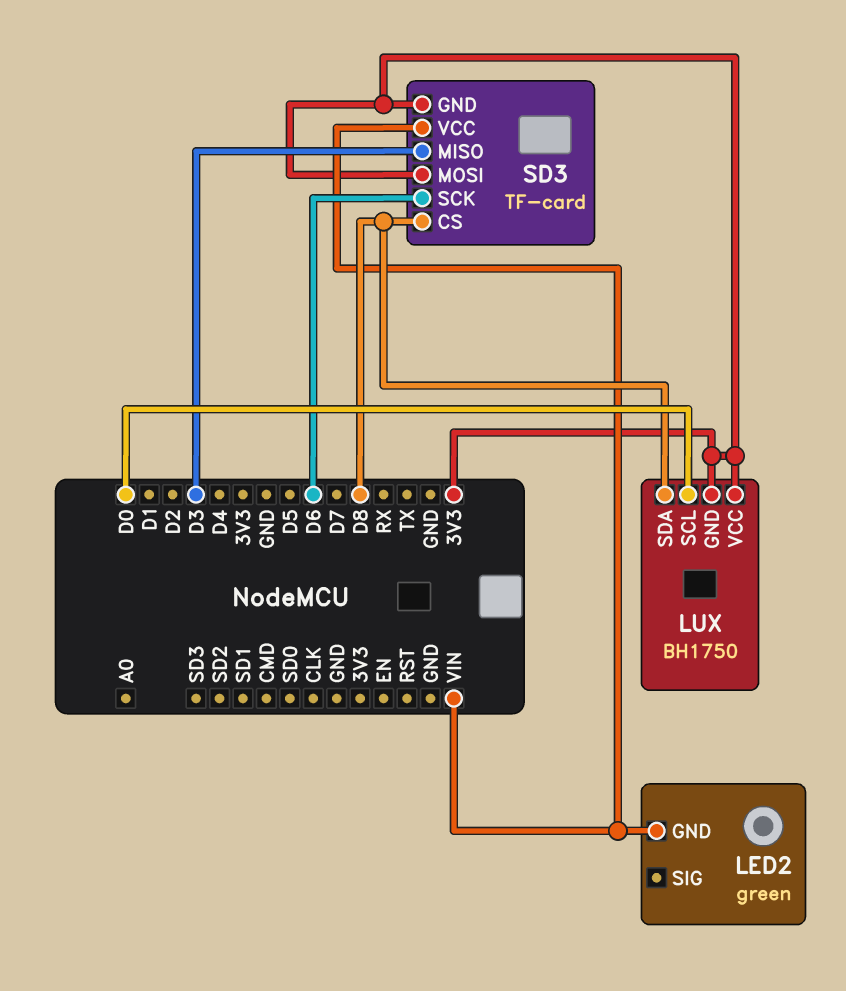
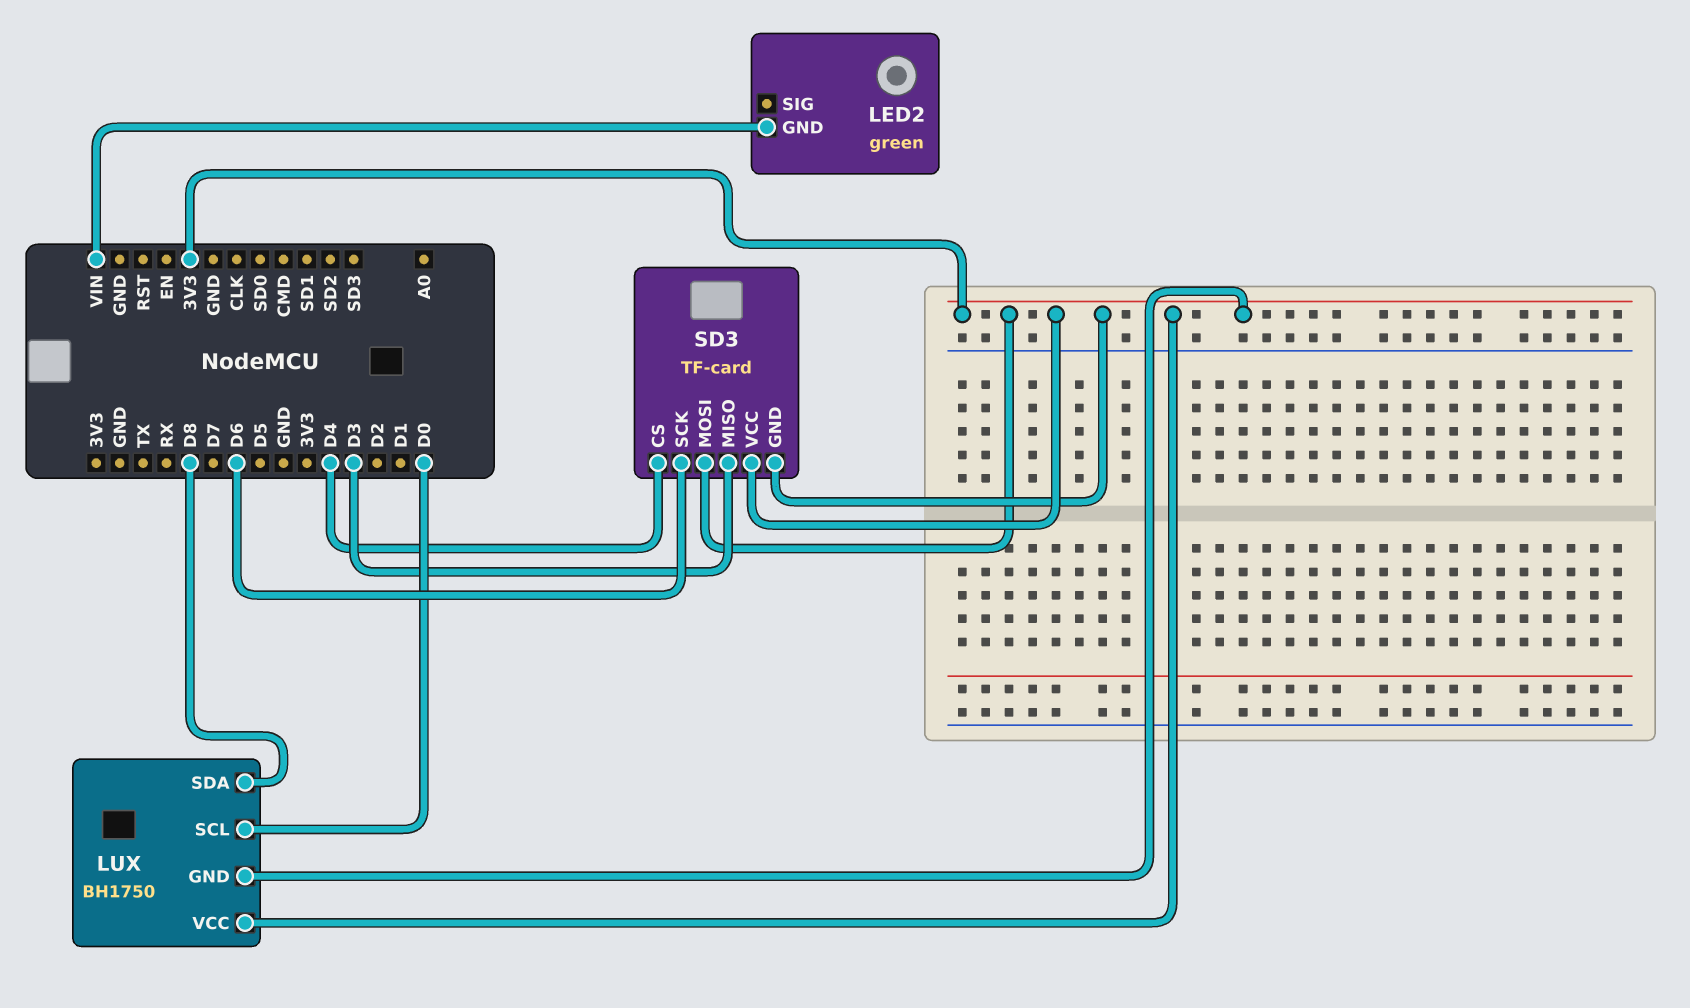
SD3 pin CS: D8 -> D4
SD3 pin VCC: VIN -> 3V3

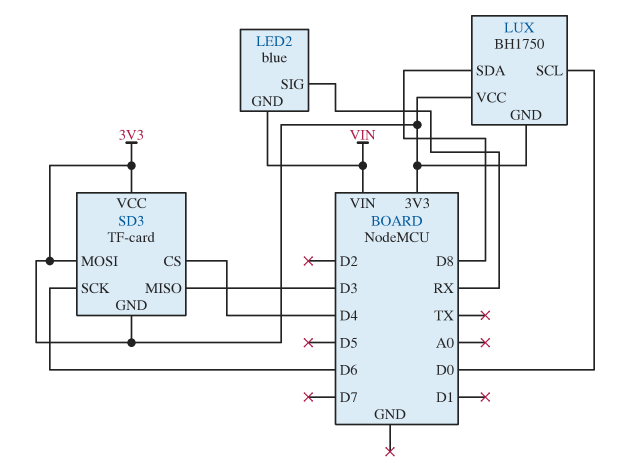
LED2: green -> blue
LED2 pin SIG: none -> RX

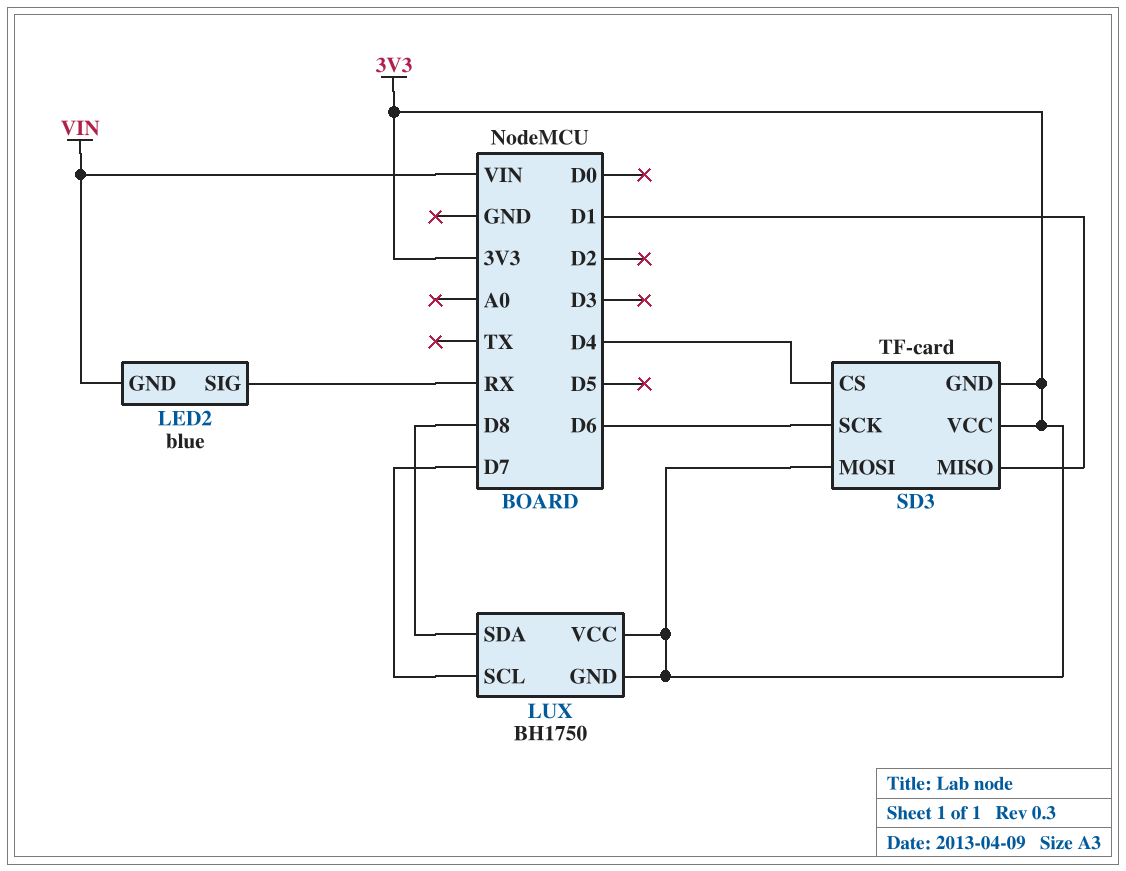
LUX pin SCL: D0 -> D7
SD3 pin MISO: D3 -> D1

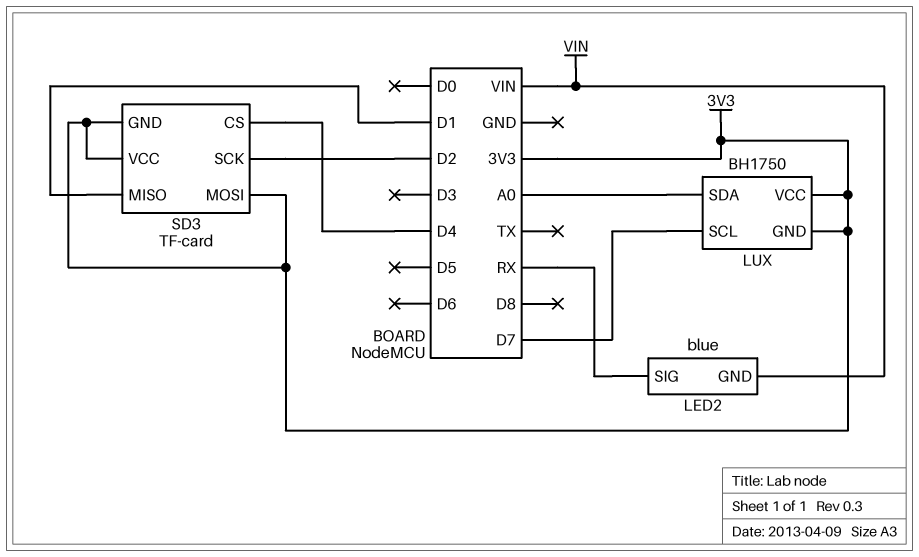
LUX pin SDA: D8 -> A0
SD3 pin SCK: D6 -> D2

